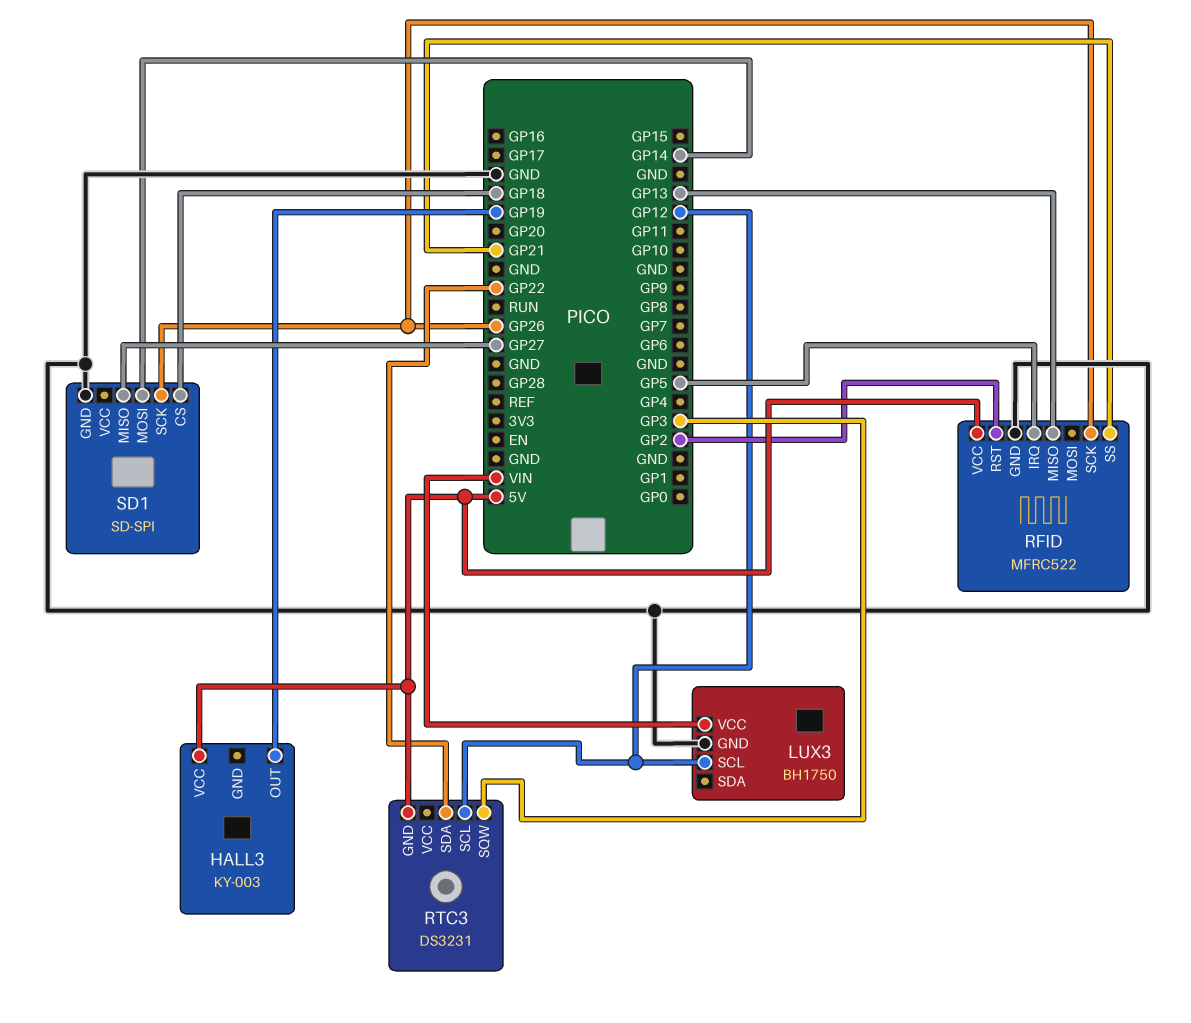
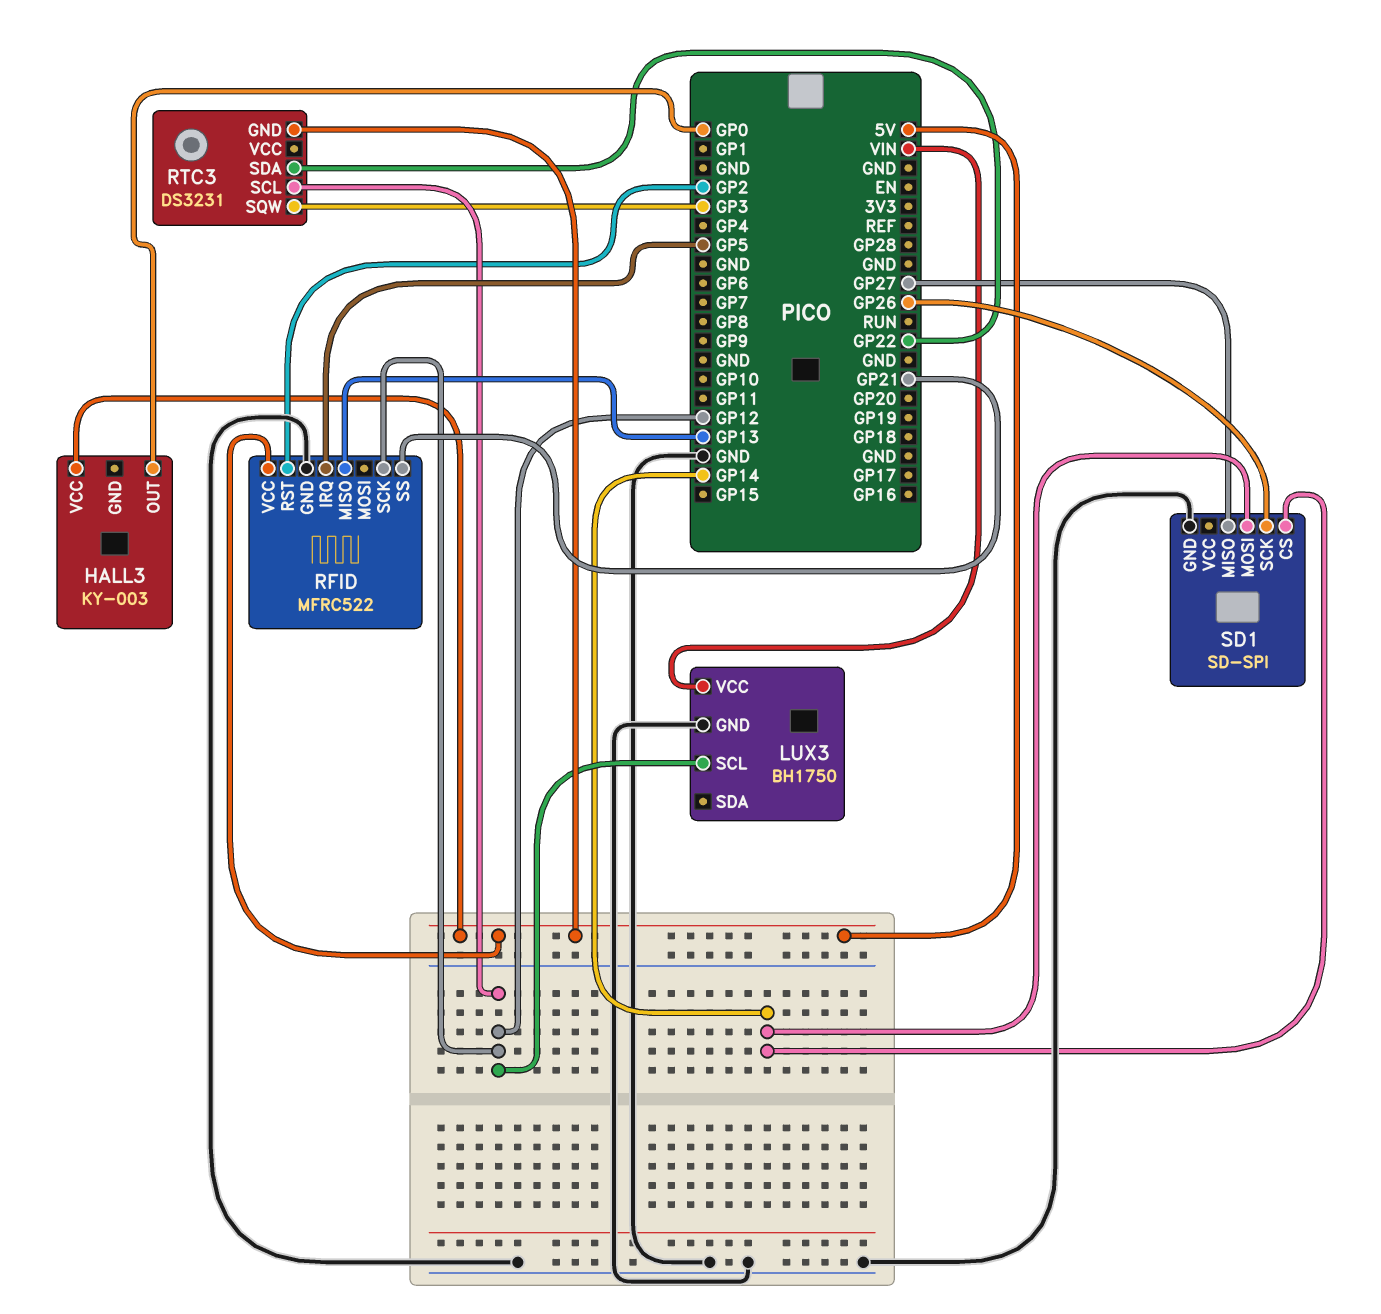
HALL3 pin OUT: GP19 -> GP0
RFID pin SCK: GP26 -> GP12
SD1 pin CS: GP18 -> GP14

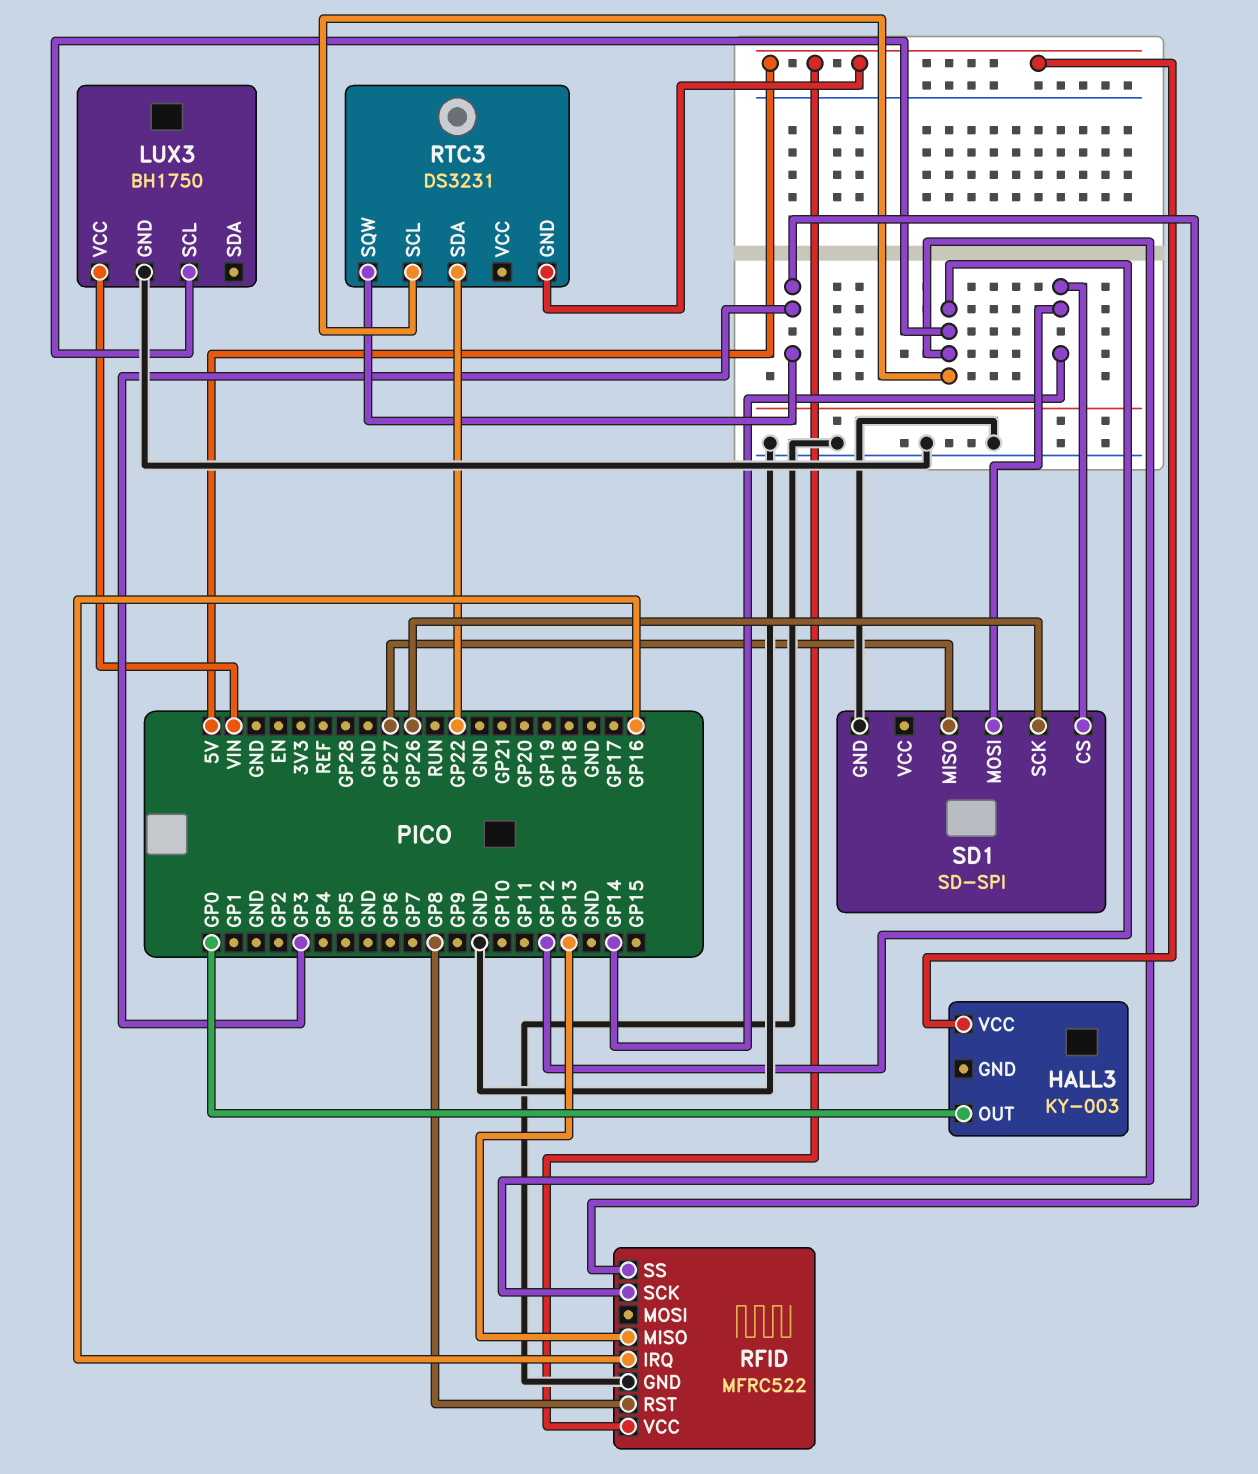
RFID pin IRQ: GP5 -> GP16
RFID pin RST: GP2 -> GP8
RFID pin SS: GP21 -> GP3

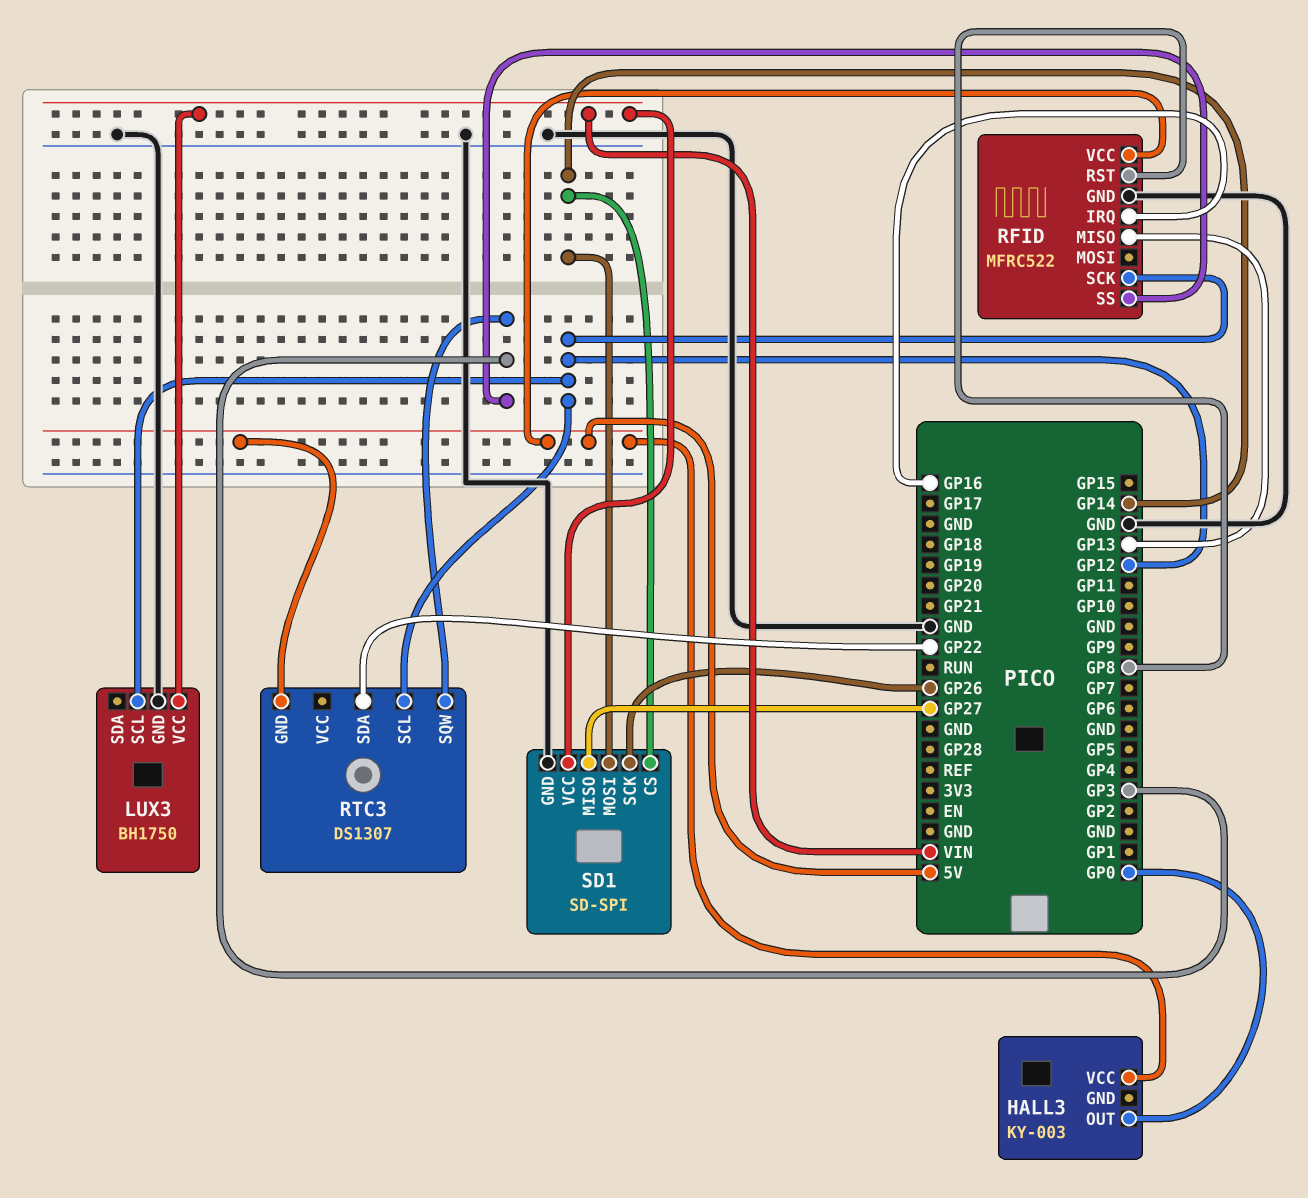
RTC3: DS3231 -> DS1307
SD1 pin VCC: none -> VIN

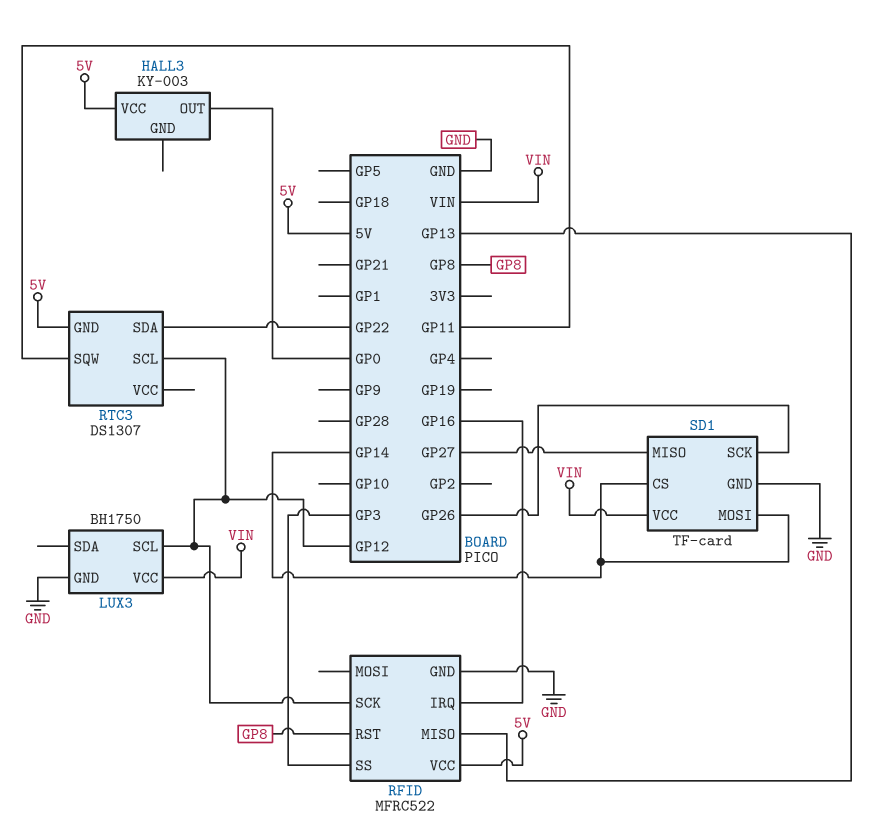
RTC3 pin SQW: GP3 -> GP11
SD1: SD-SPI -> TF-card

